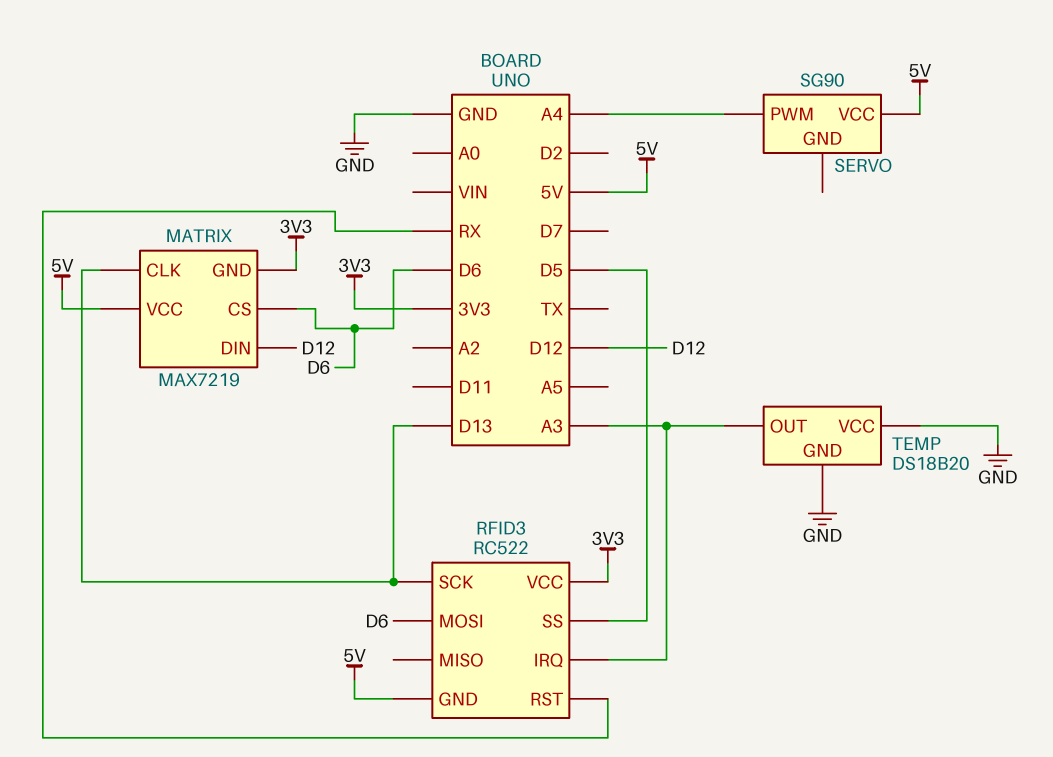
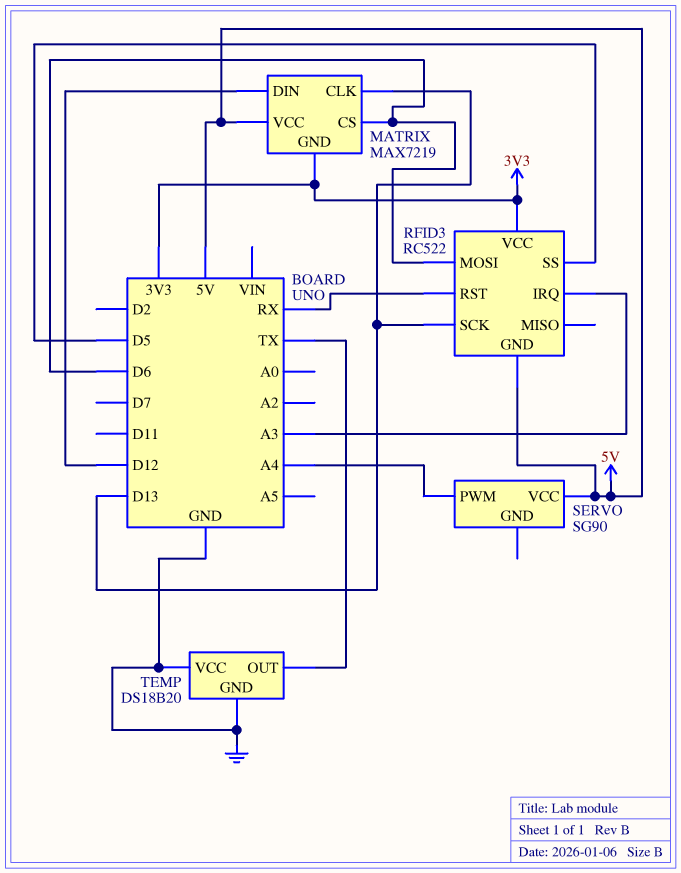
TEMP pin OUT: A3 -> TX

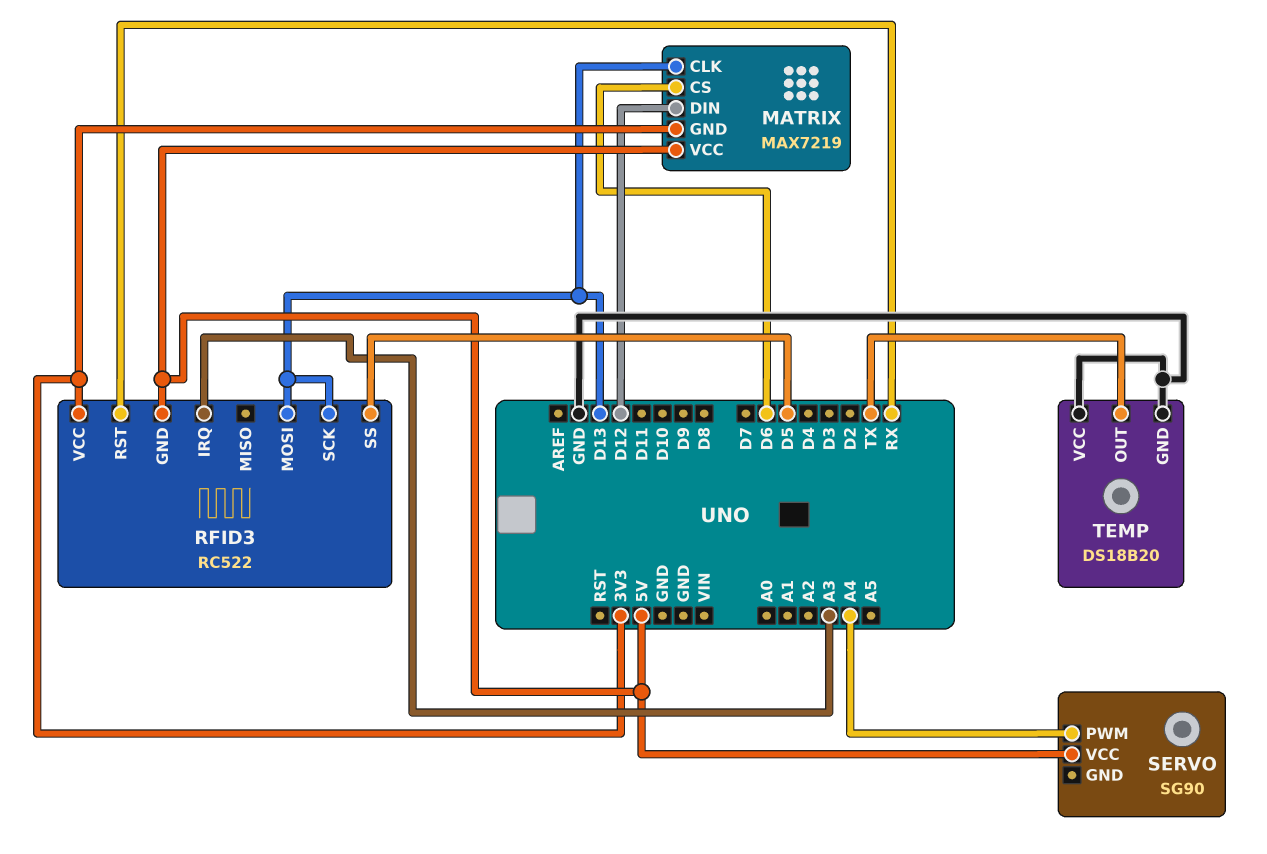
RFID3 pin MOSI: D6 -> D13

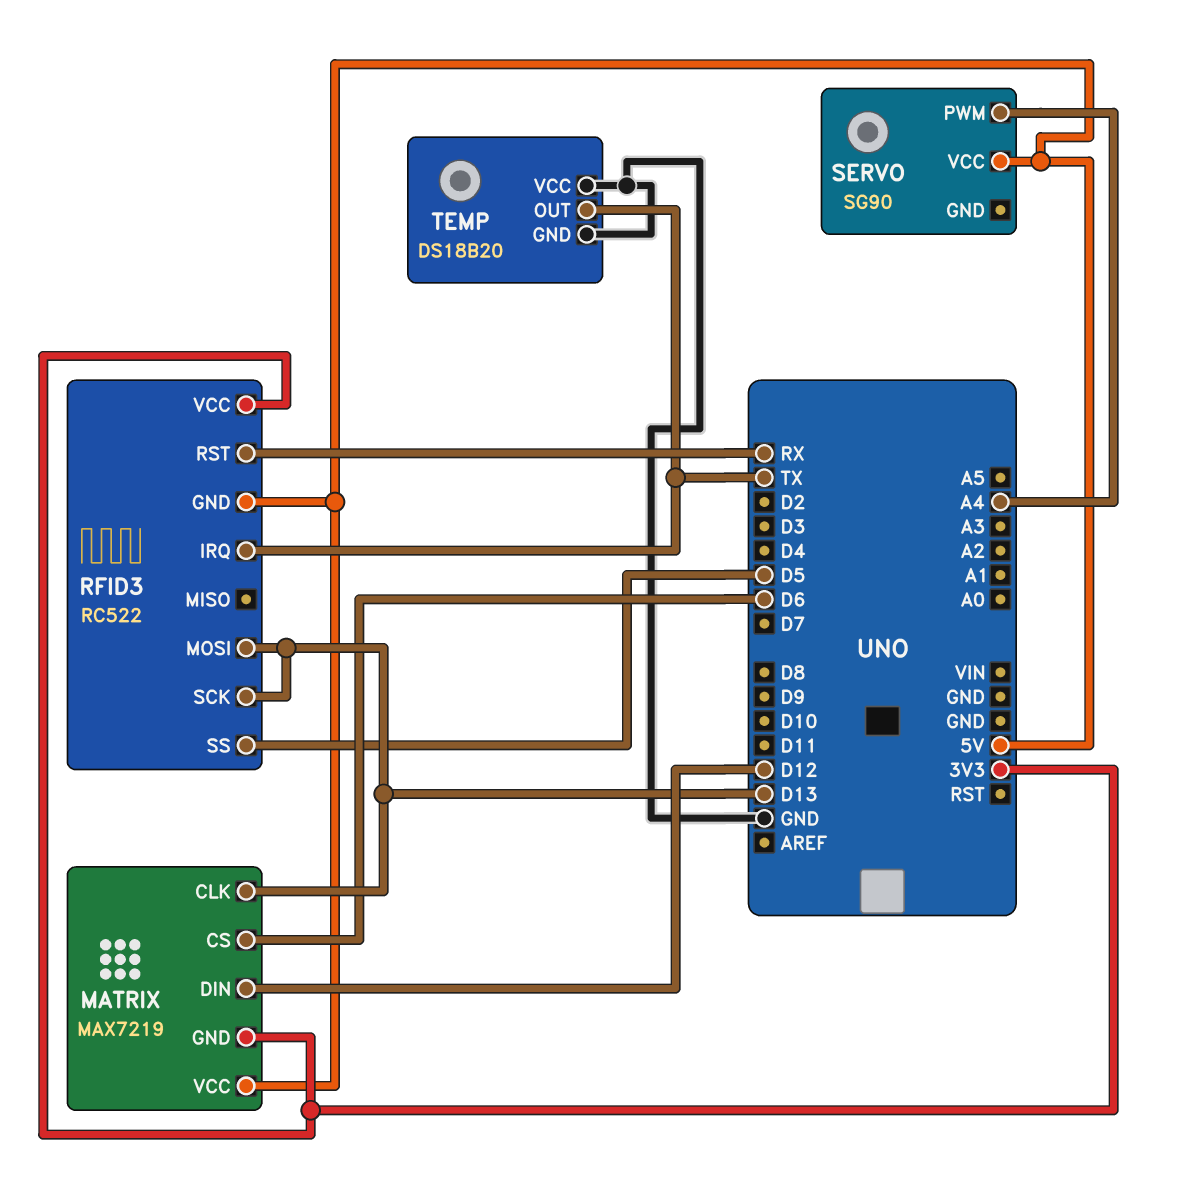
RFID3 pin IRQ: A3 -> TX

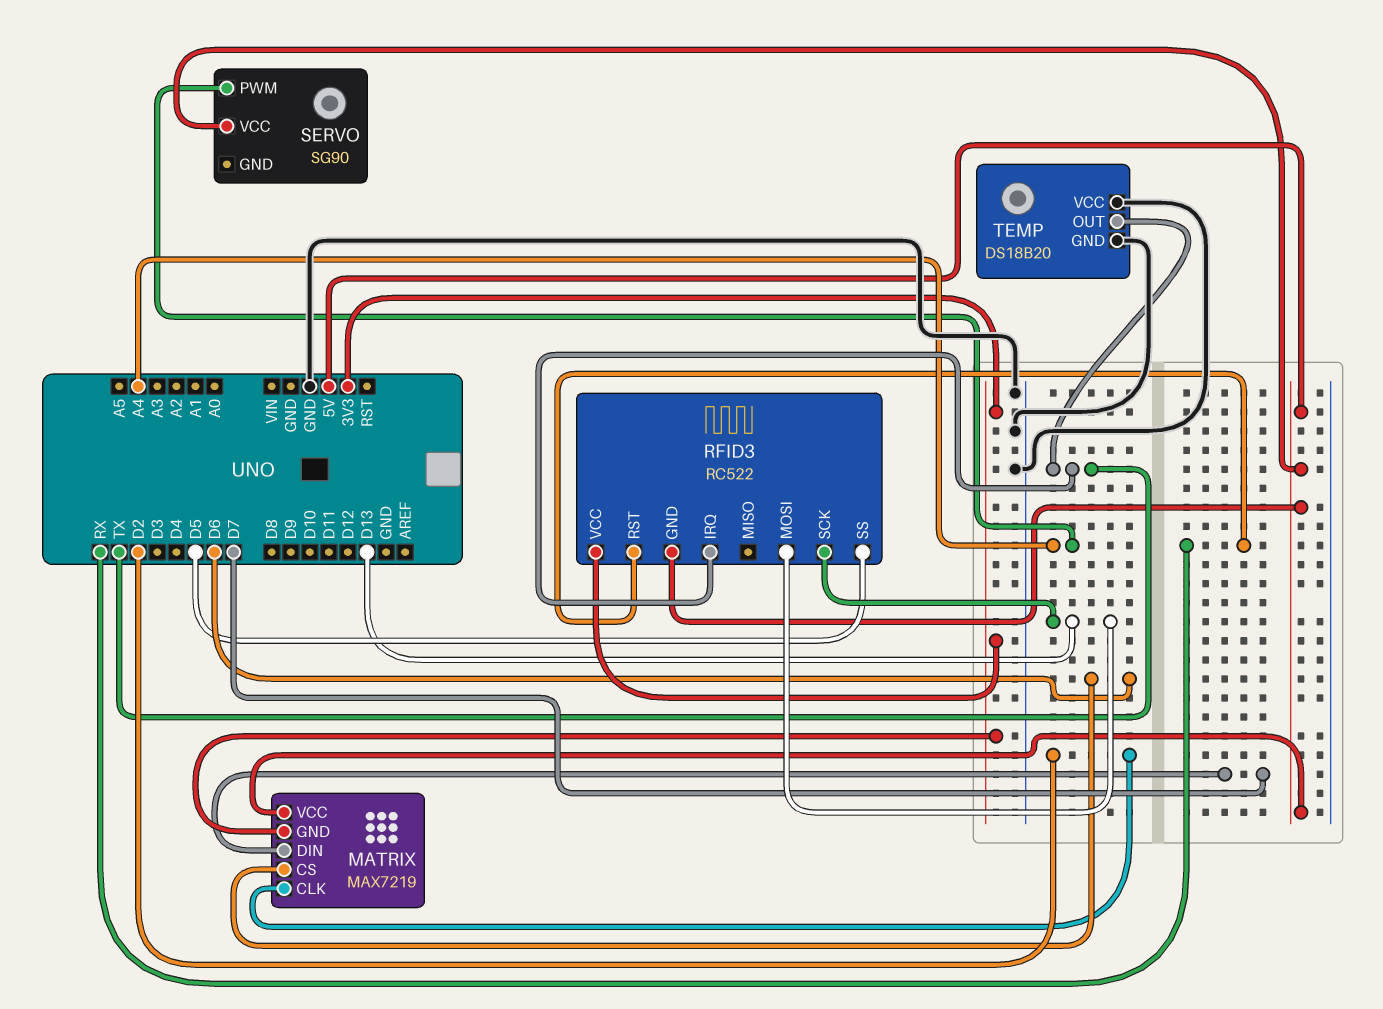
MATRIX pin CLK: D13 -> D2
MATRIX pin DIN: D12 -> D7

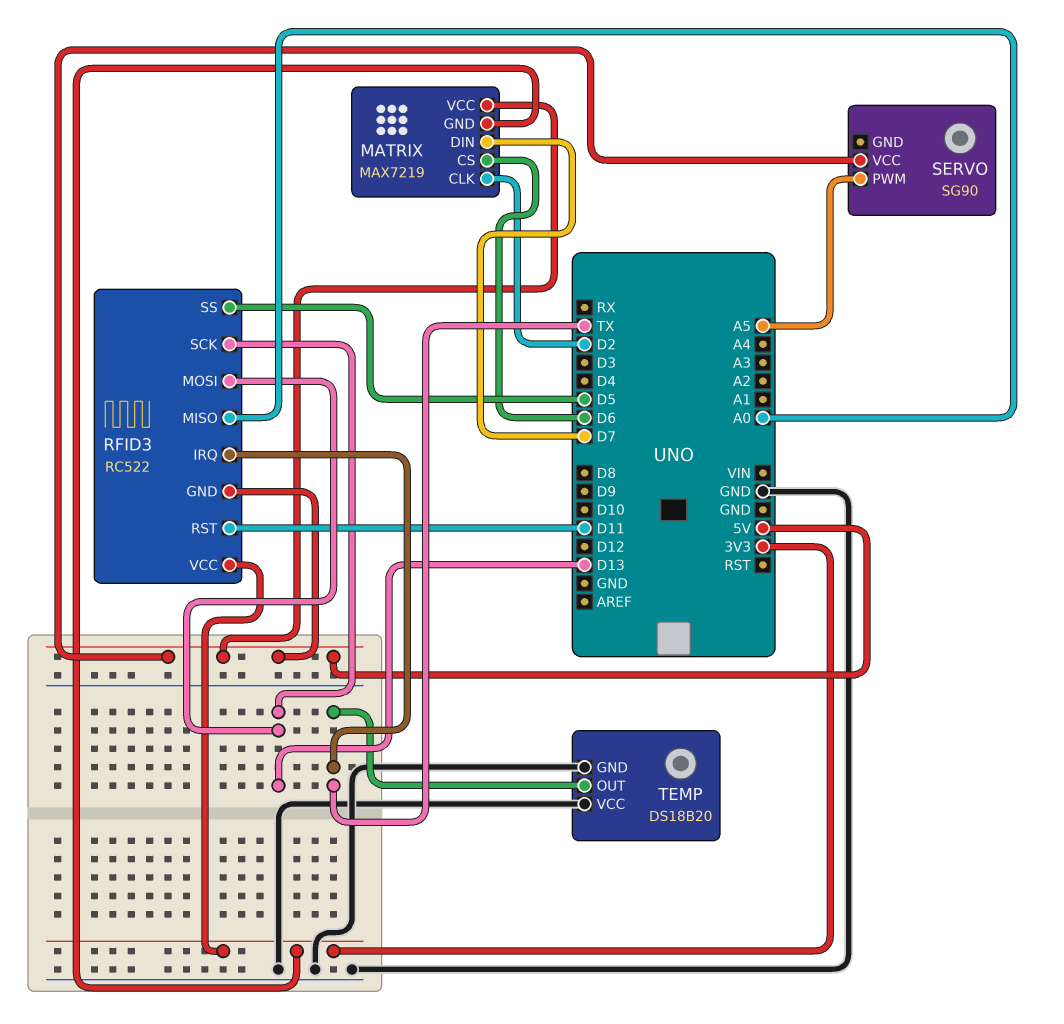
RFID3 pin MISO: none -> A0
RFID3 pin RST: RX -> D11
SERVO pin PWM: A4 -> A5

